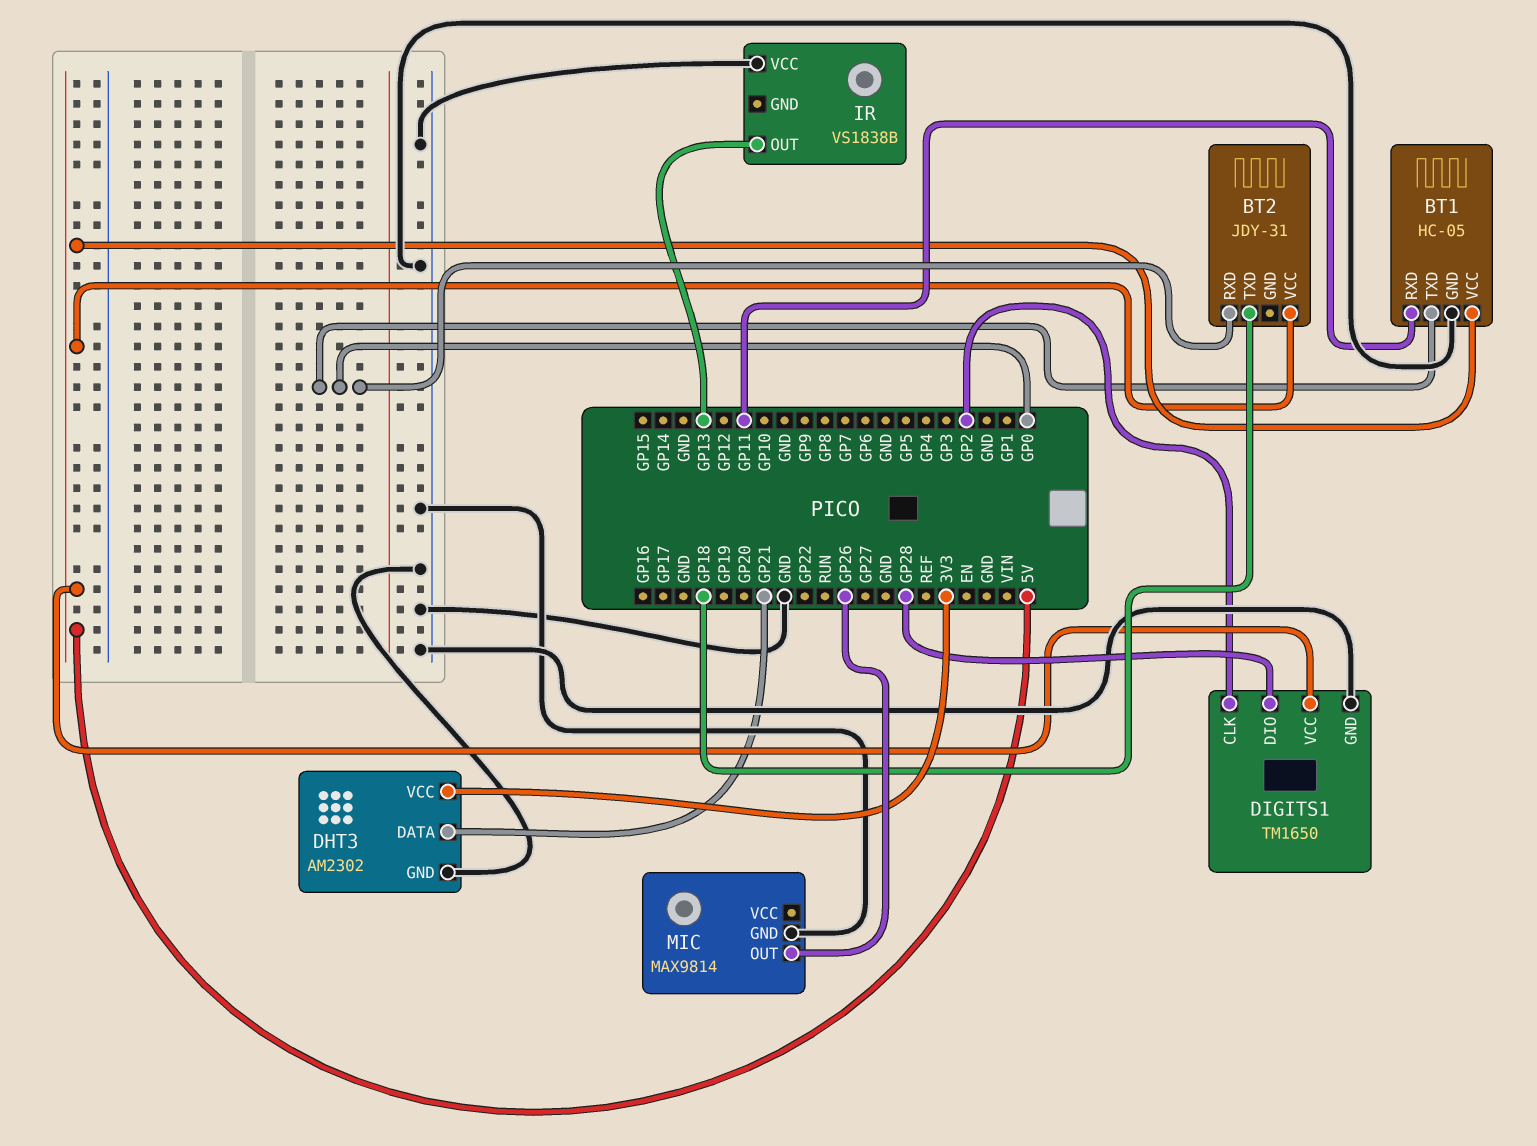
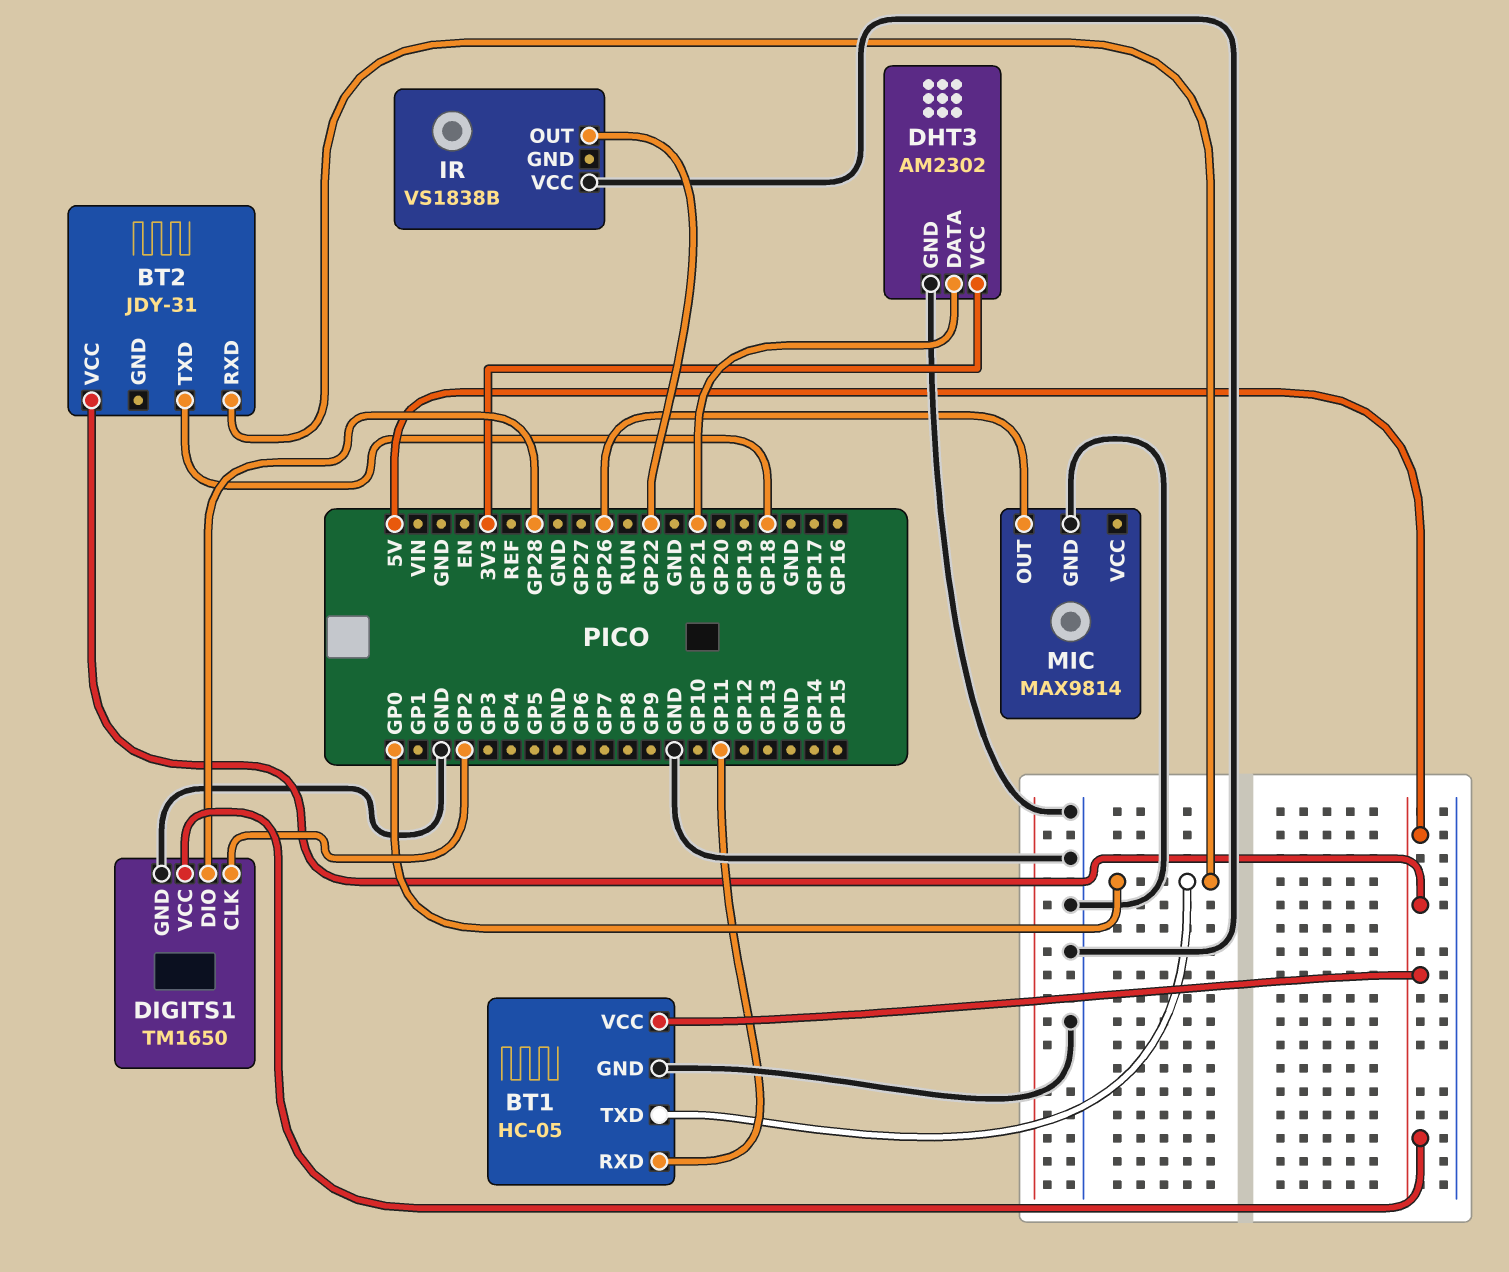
IR pin OUT: GP13 -> GP22

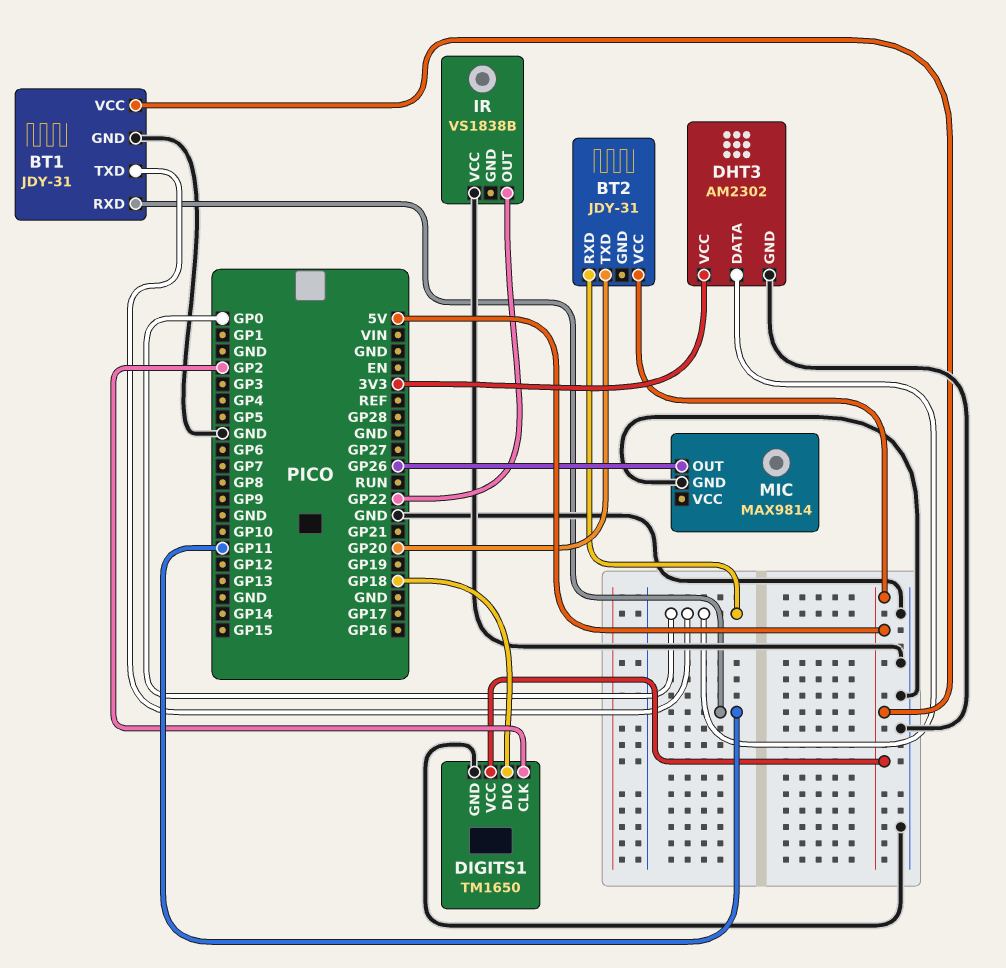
BT1: HC-05 -> JDY-31
BT2 pin TXD: GP18 -> GP20
DHT3 pin DATA: GP21 -> GP0
DIGITS1 pin DIO: GP28 -> GP18

